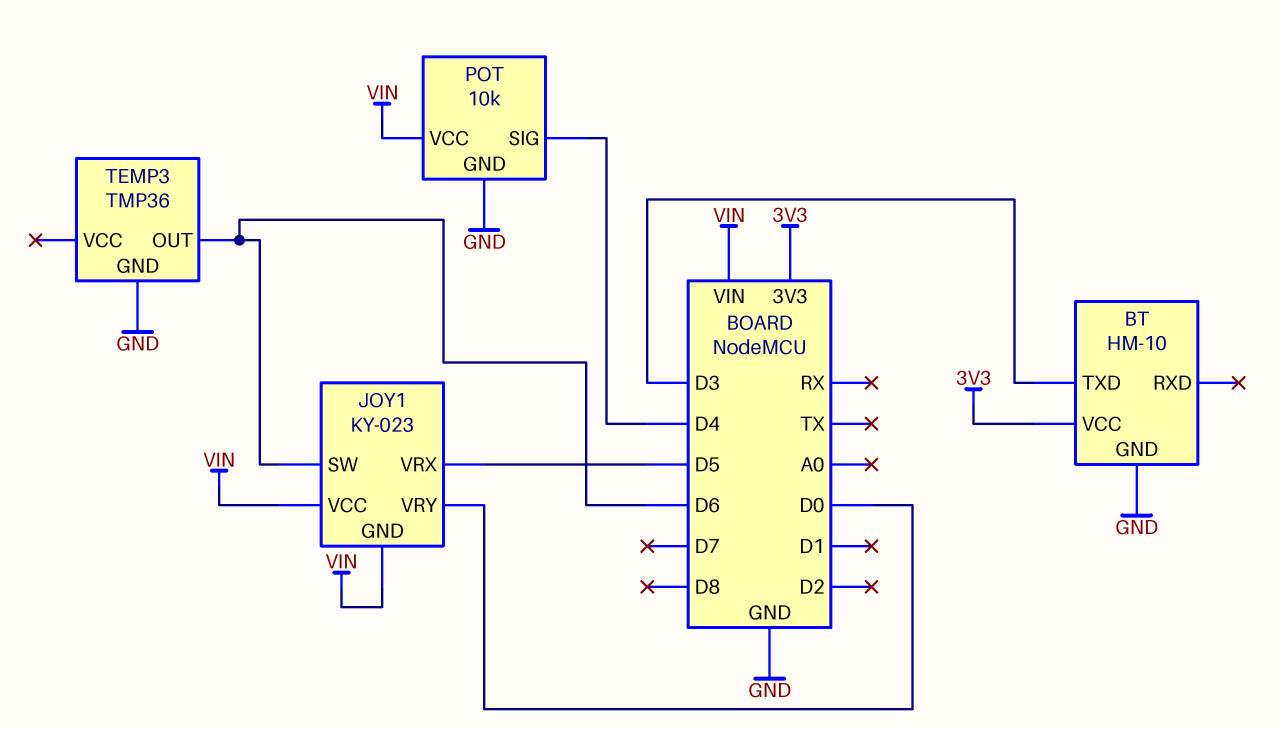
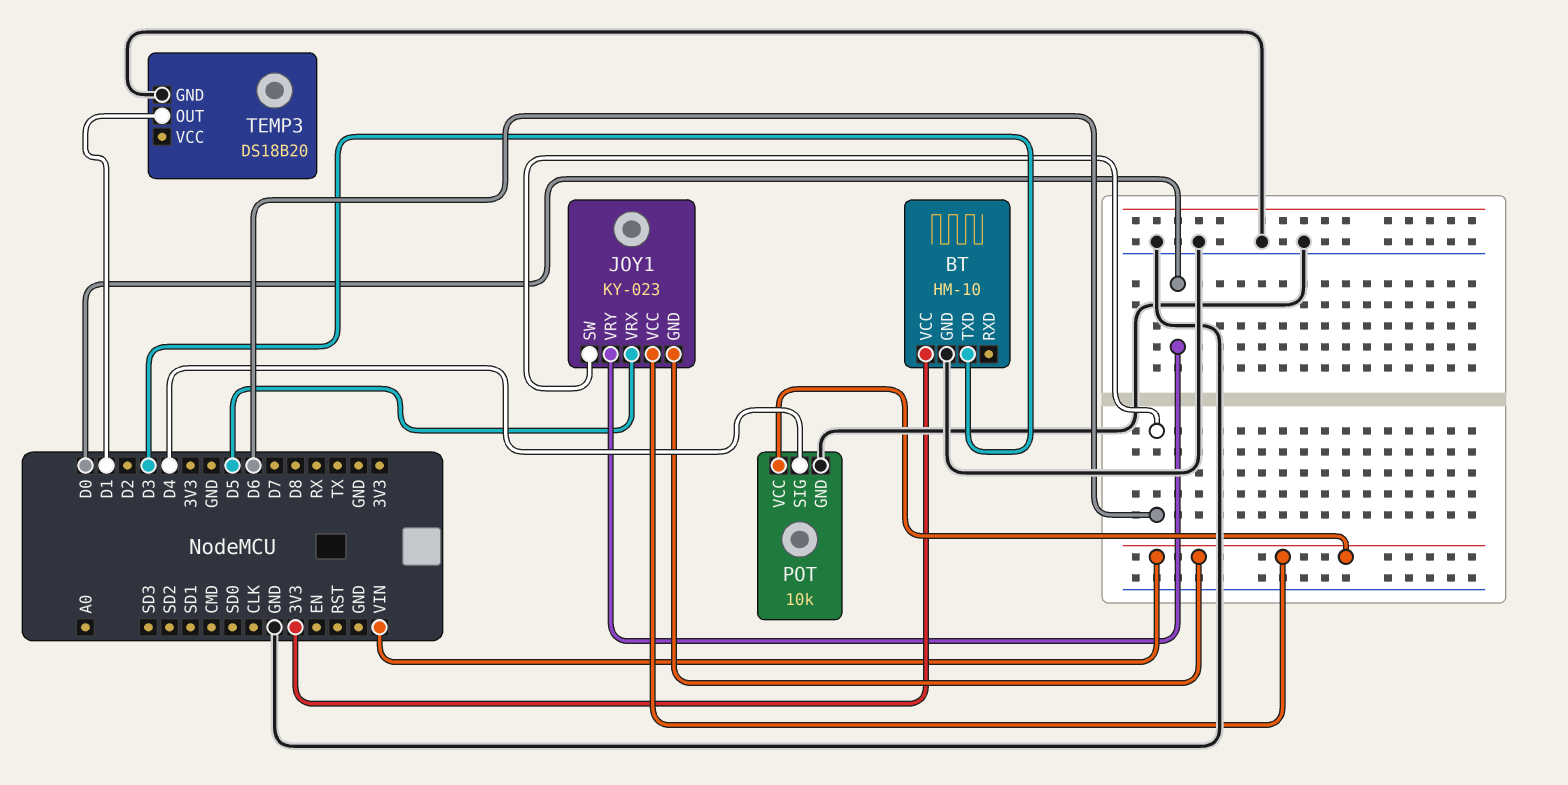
TEMP3: TMP36 -> DS18B20
TEMP3 pin OUT: D6 -> D1

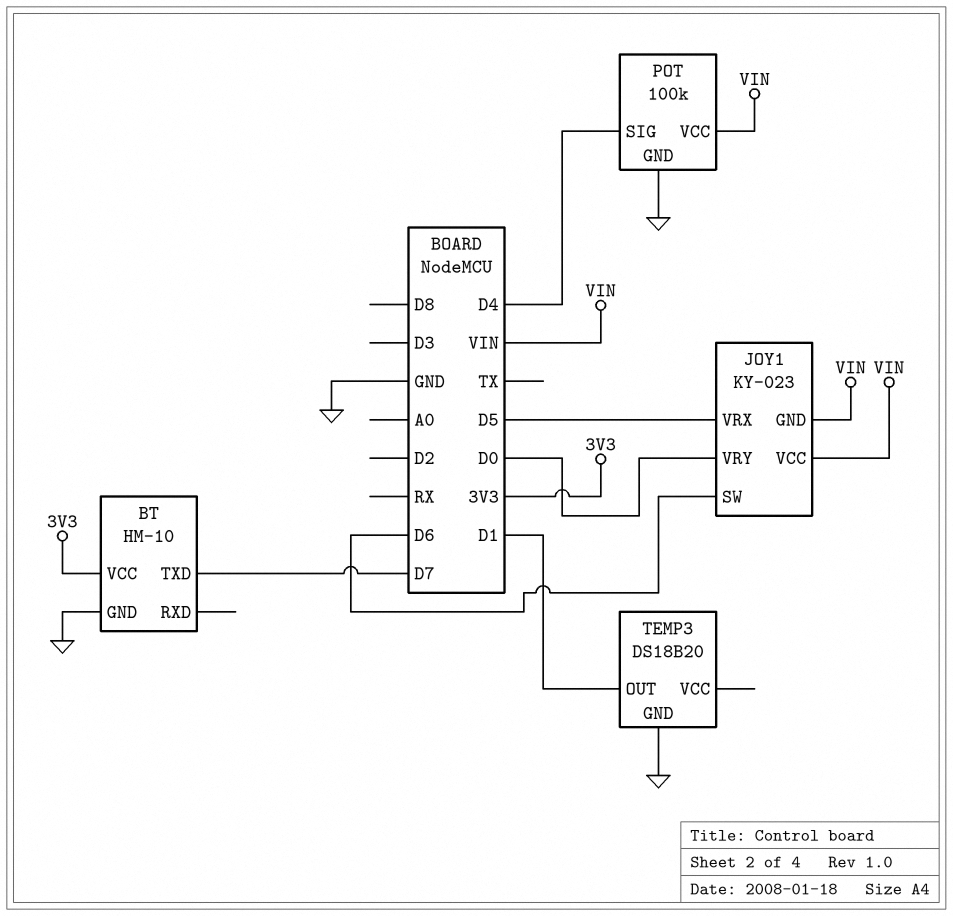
BT pin TXD: D3 -> D7
POT: 10k -> 100k

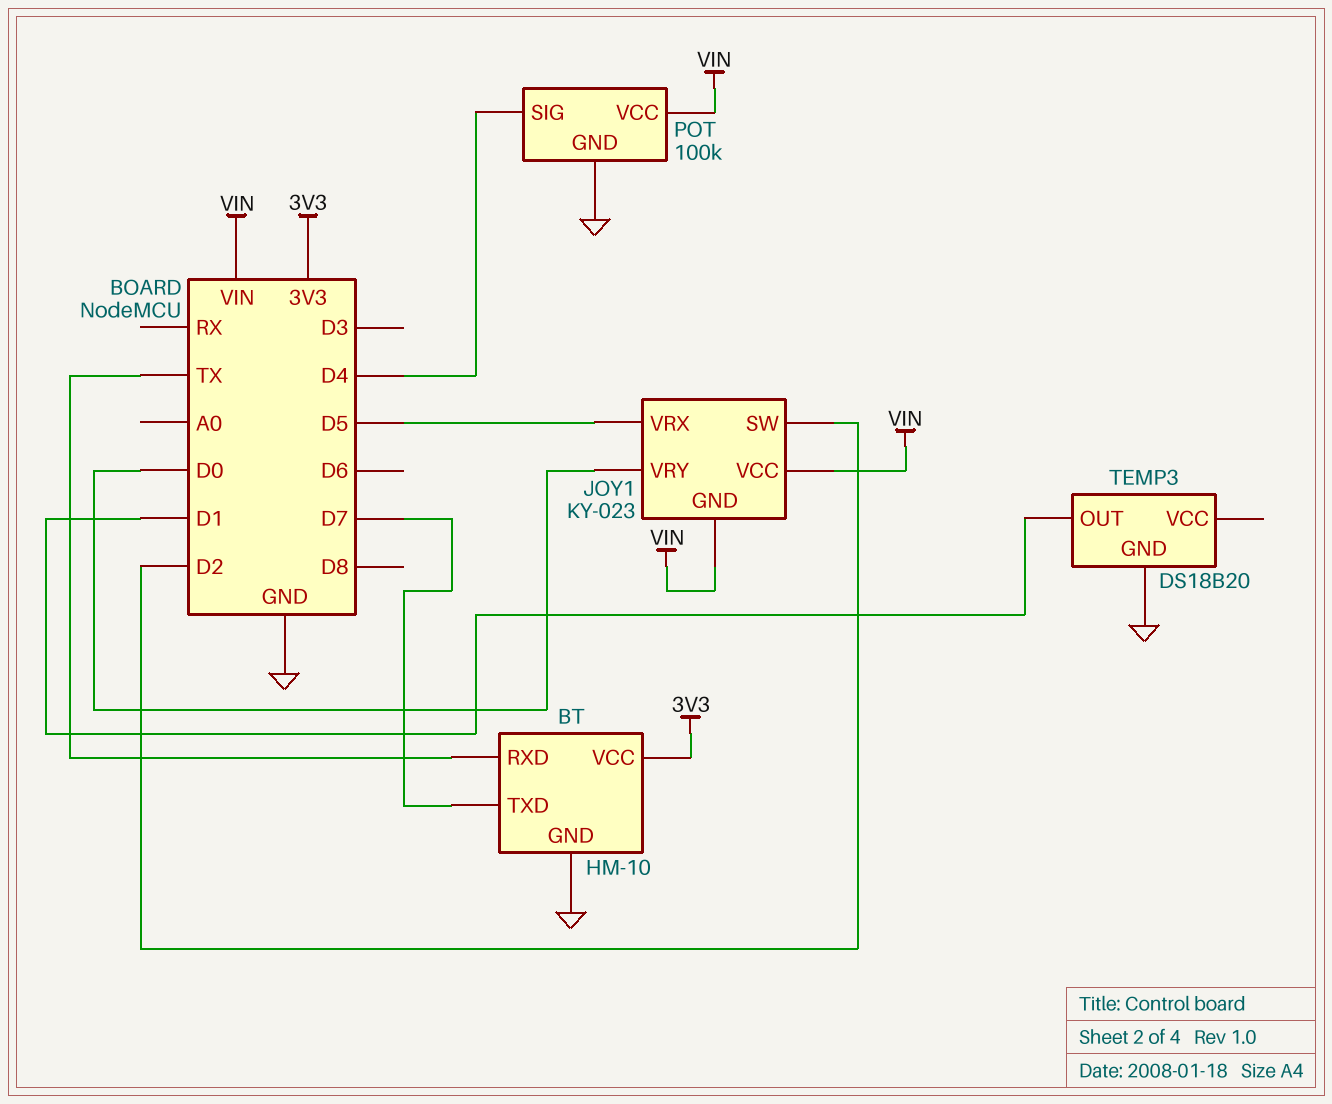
BT pin RXD: none -> TX
JOY1 pin SW: D6 -> D2

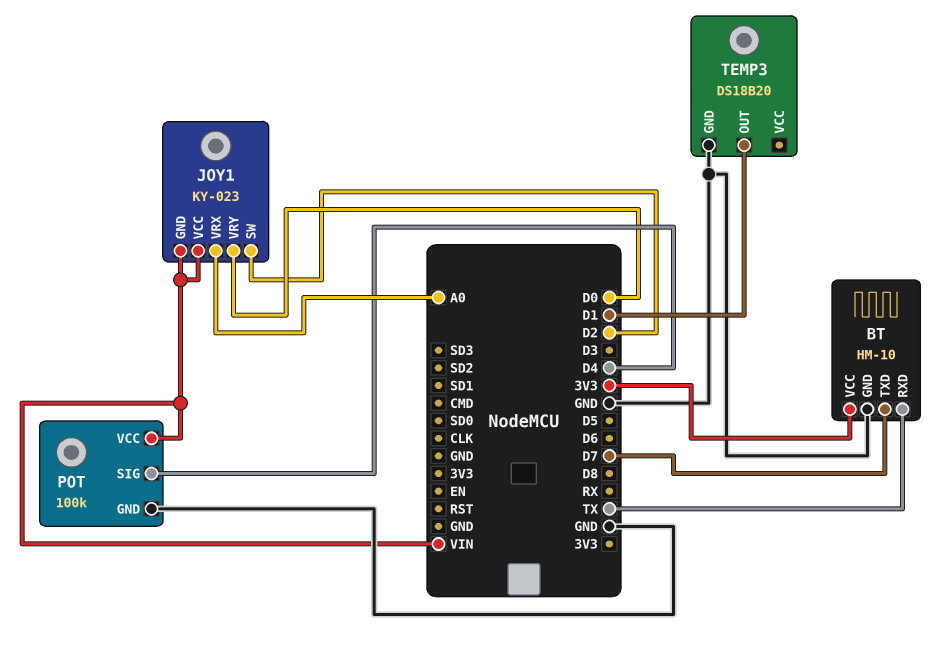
JOY1 pin VRX: D5 -> A0

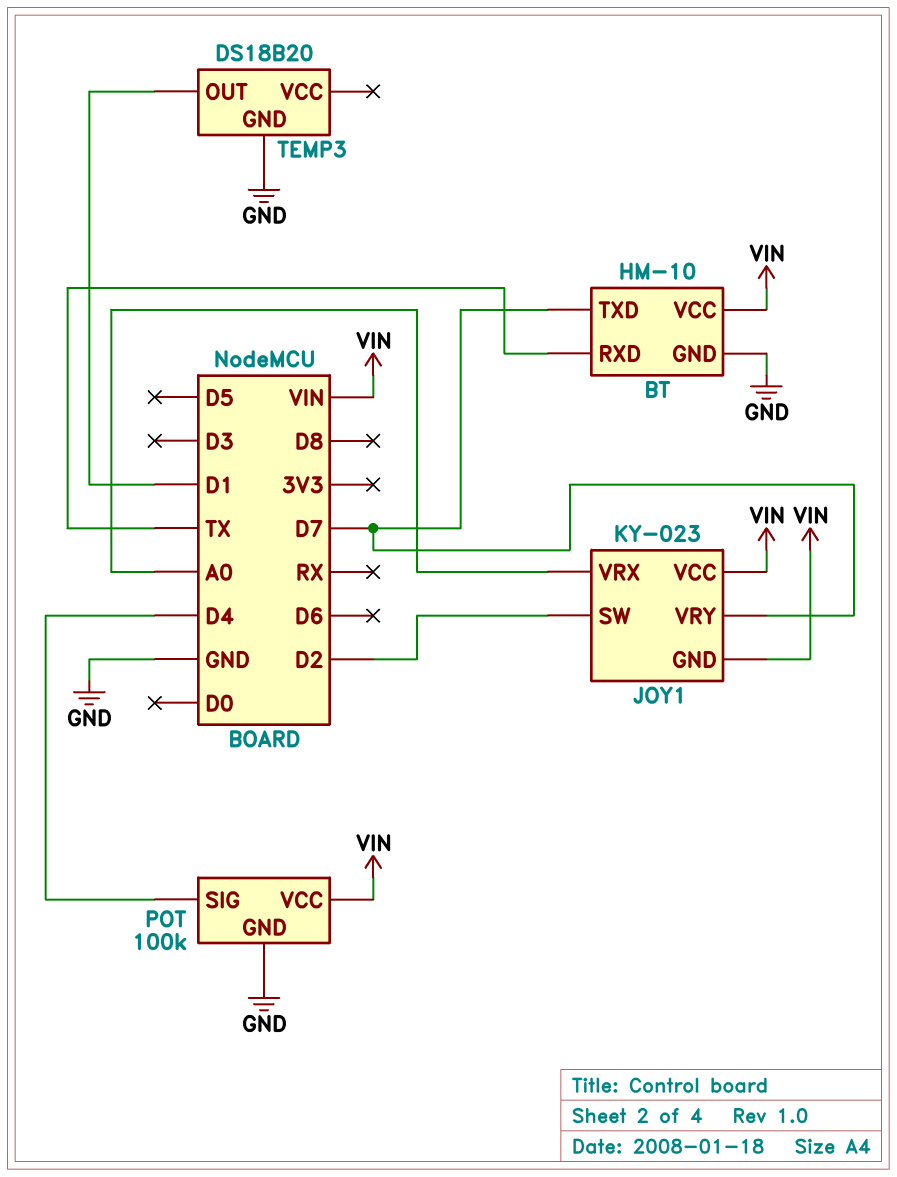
BT pin VCC: 3V3 -> VIN
JOY1 pin VRY: D0 -> D7

